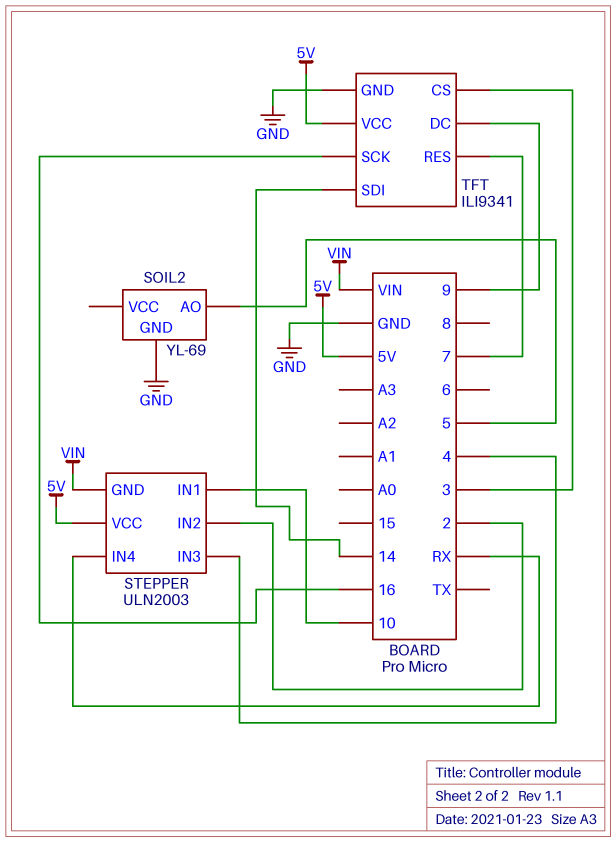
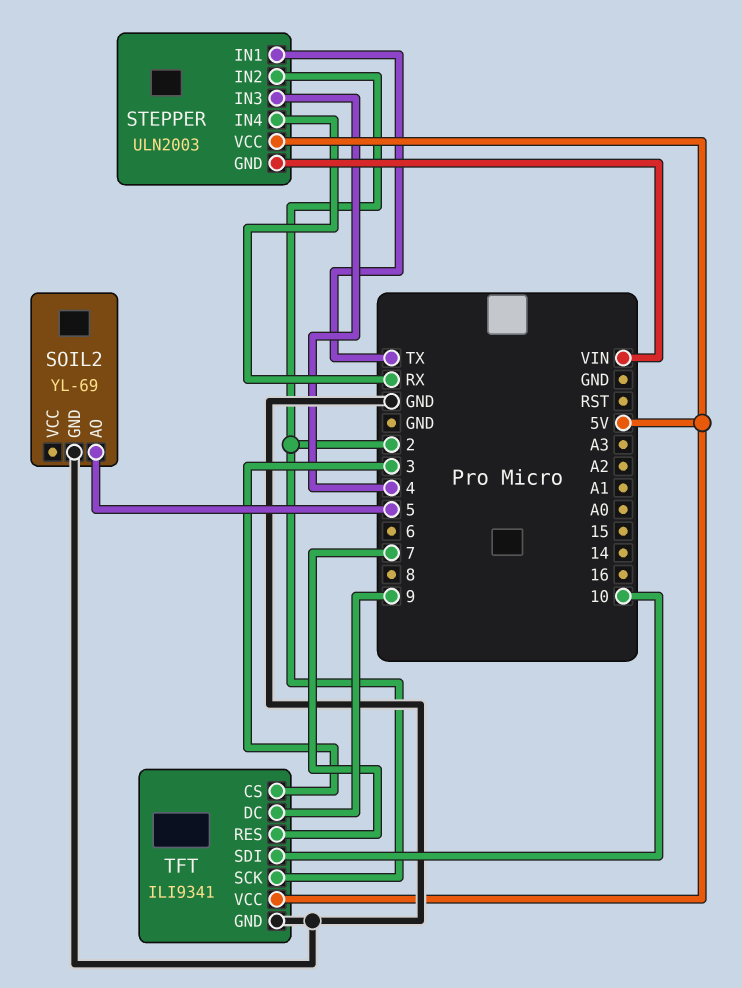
STEPPER pin IN1: 10 -> TX
TFT pin SCK: 16 -> 2
TFT pin SDI: 14 -> 10

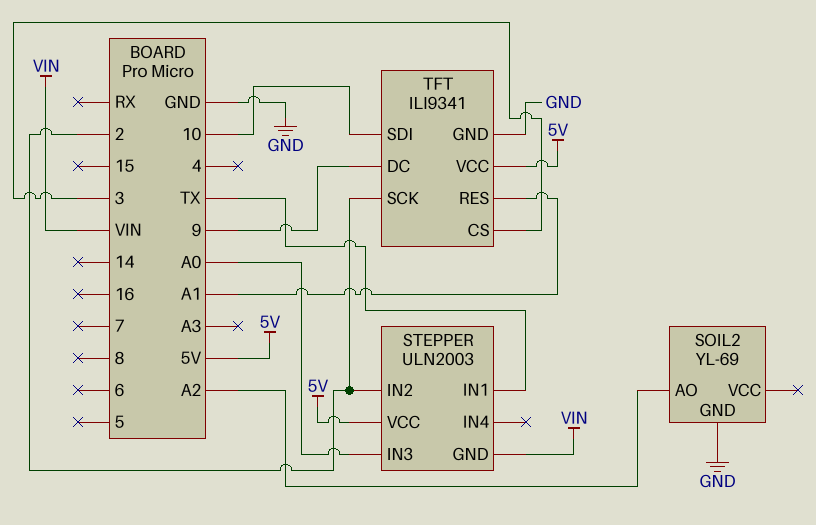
SOIL2 pin AO: 5 -> A2
STEPPER pin IN3: 4 -> A0
STEPPER pin IN4: RX -> none
TFT pin RES: 7 -> A1

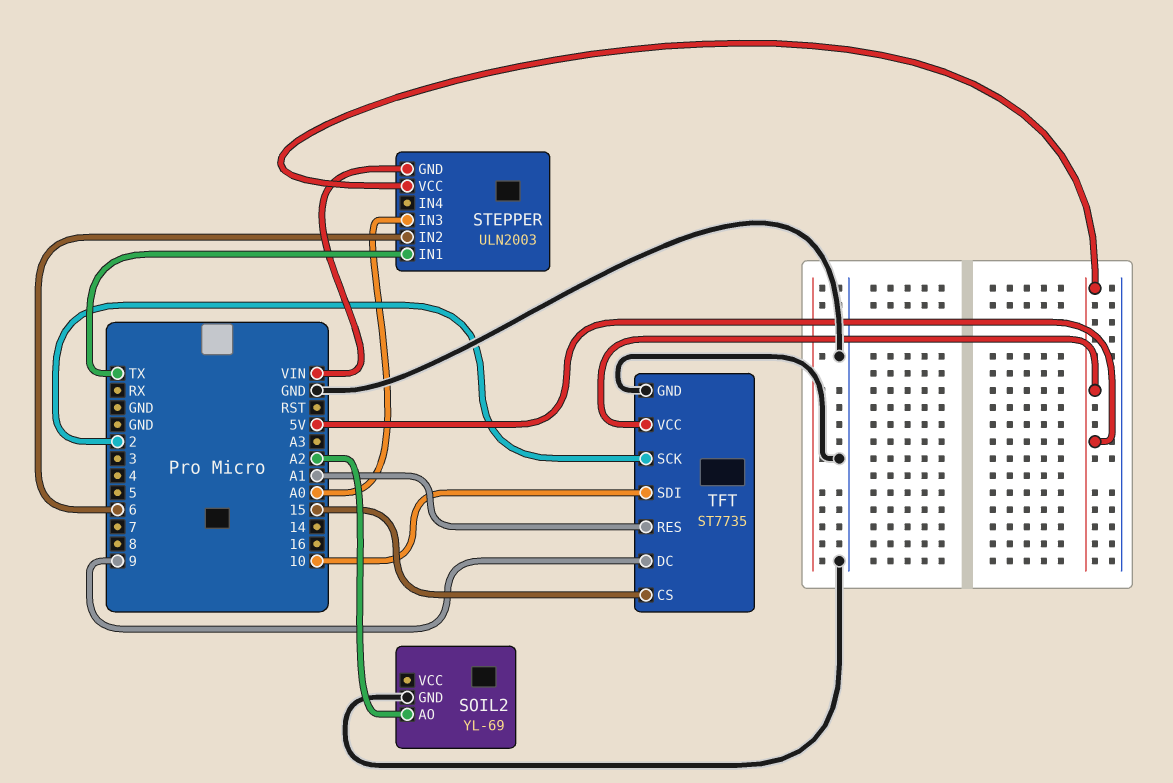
STEPPER pin IN2: 2 -> 6
TFT: ILI9341 -> ST7735
TFT pin CS: 3 -> 15

